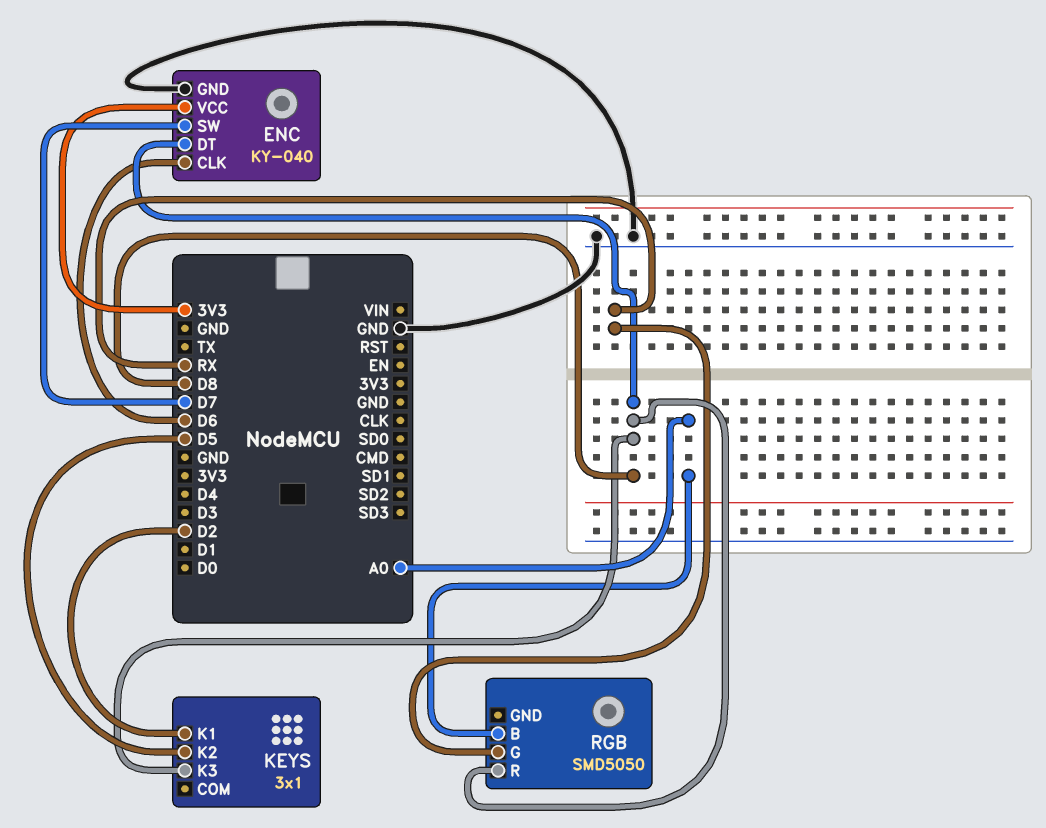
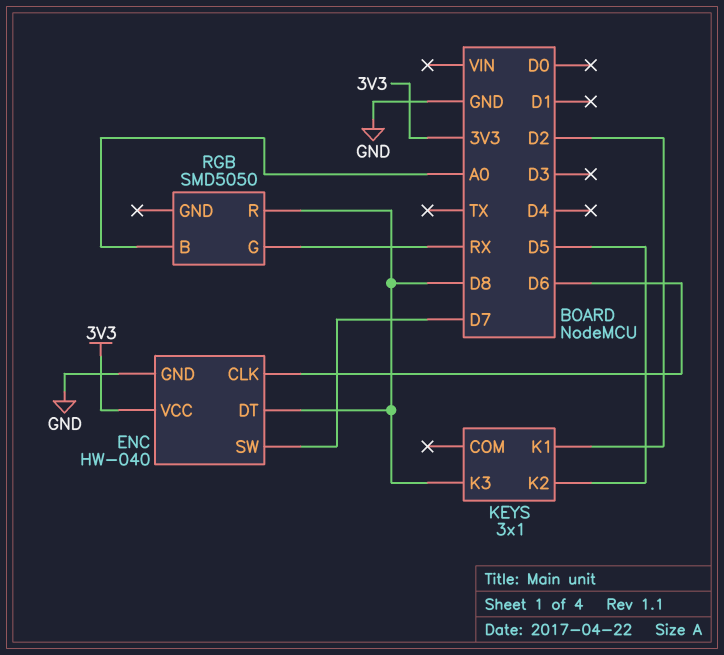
ENC: KY-040 -> HW-040

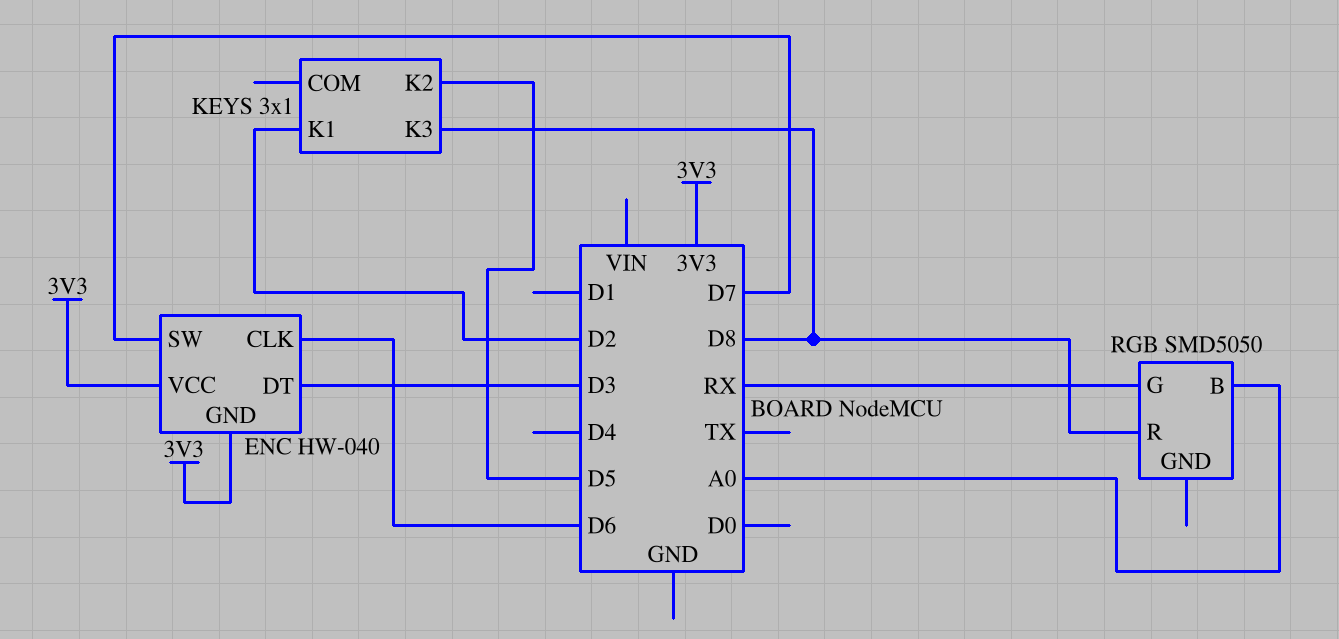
ENC pin DT: D8 -> D3
ENC pin GND: GND -> 3V3

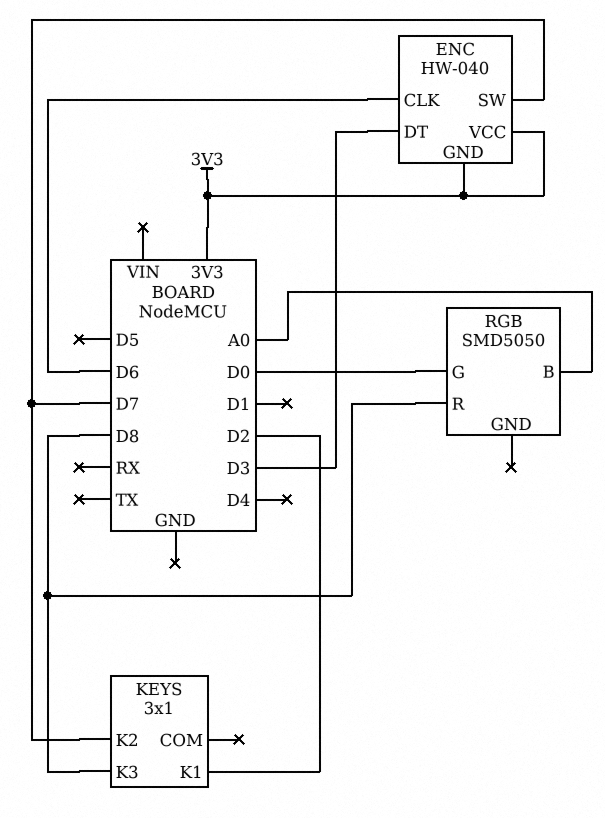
KEYS pin K2: D5 -> D7
RGB pin G: RX -> D0

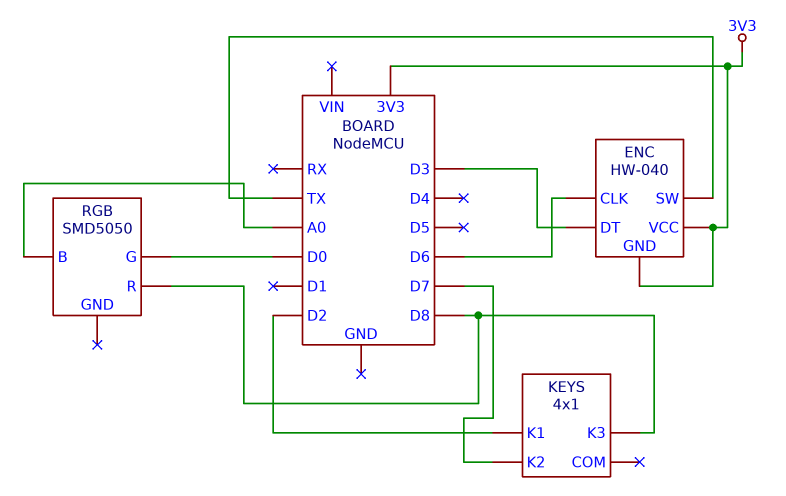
ENC pin SW: D7 -> TX
KEYS: 3x1 -> 4x1

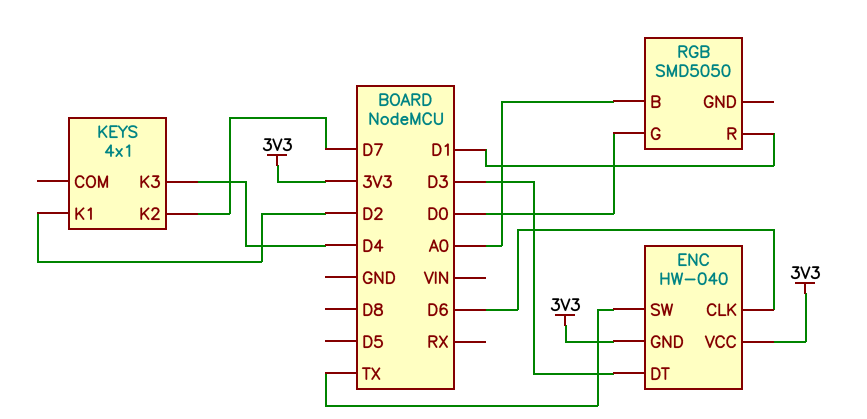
KEYS pin K3: D8 -> D4
RGB pin R: D8 -> D1

